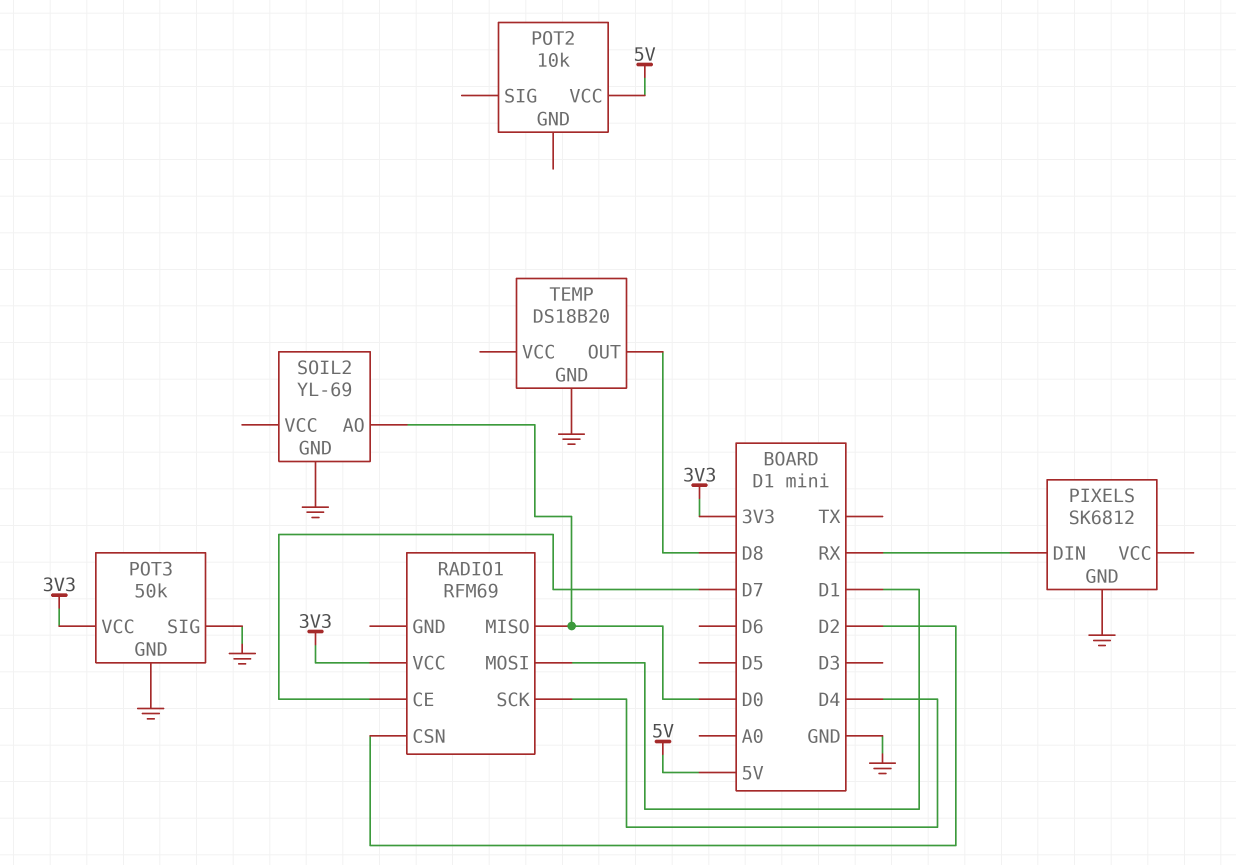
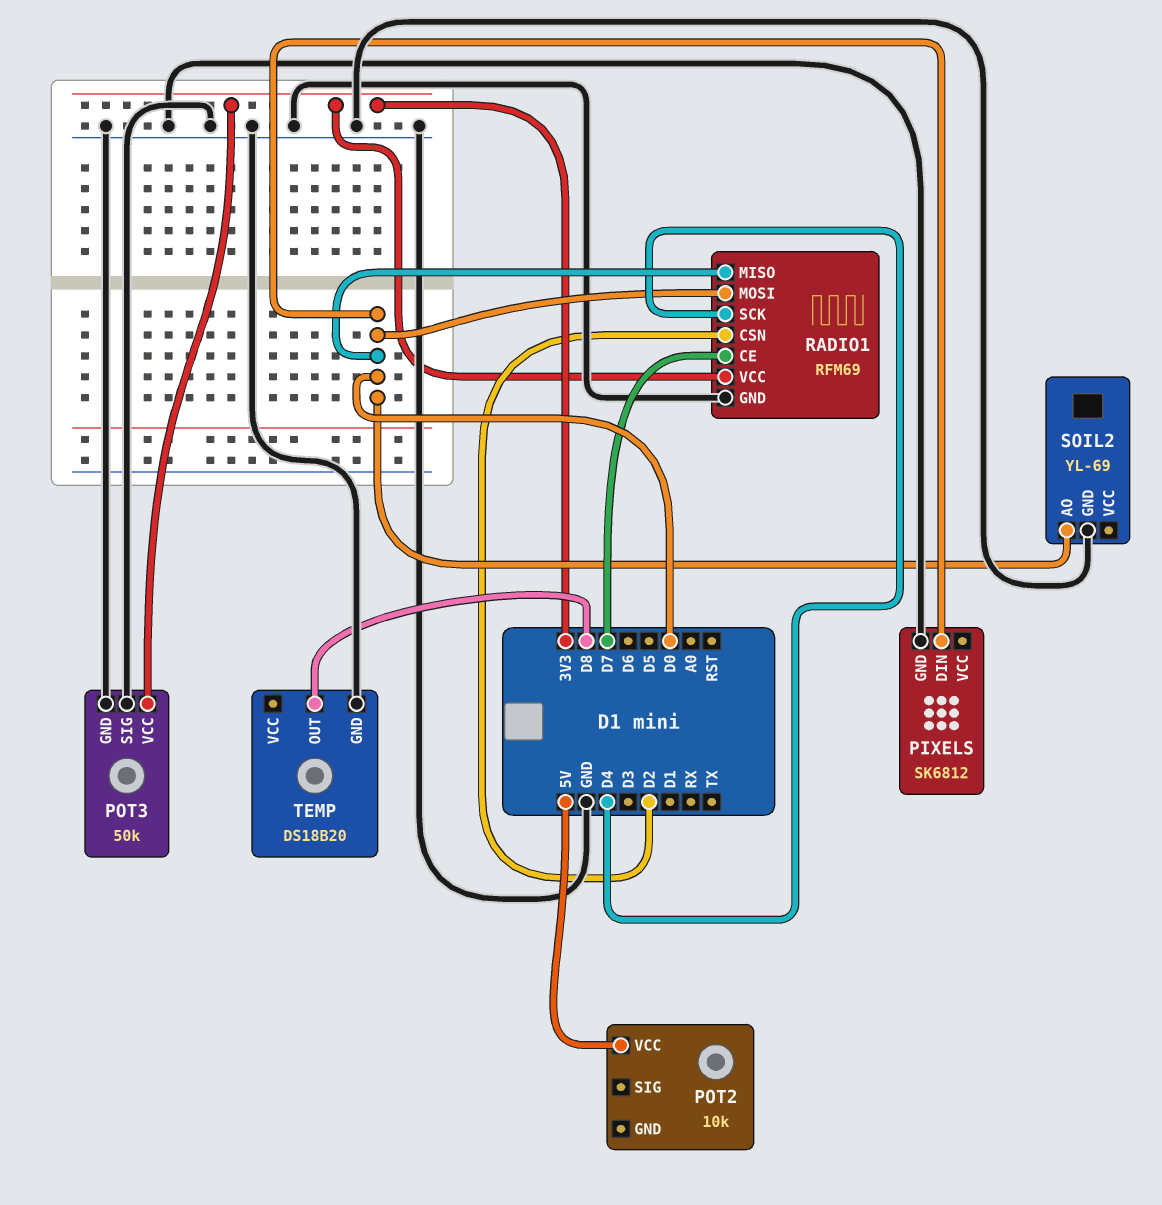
PIXELS pin DIN: RX -> D0
RADIO1 pin GND: none -> GND
RADIO1 pin MOSI: D1 -> D0

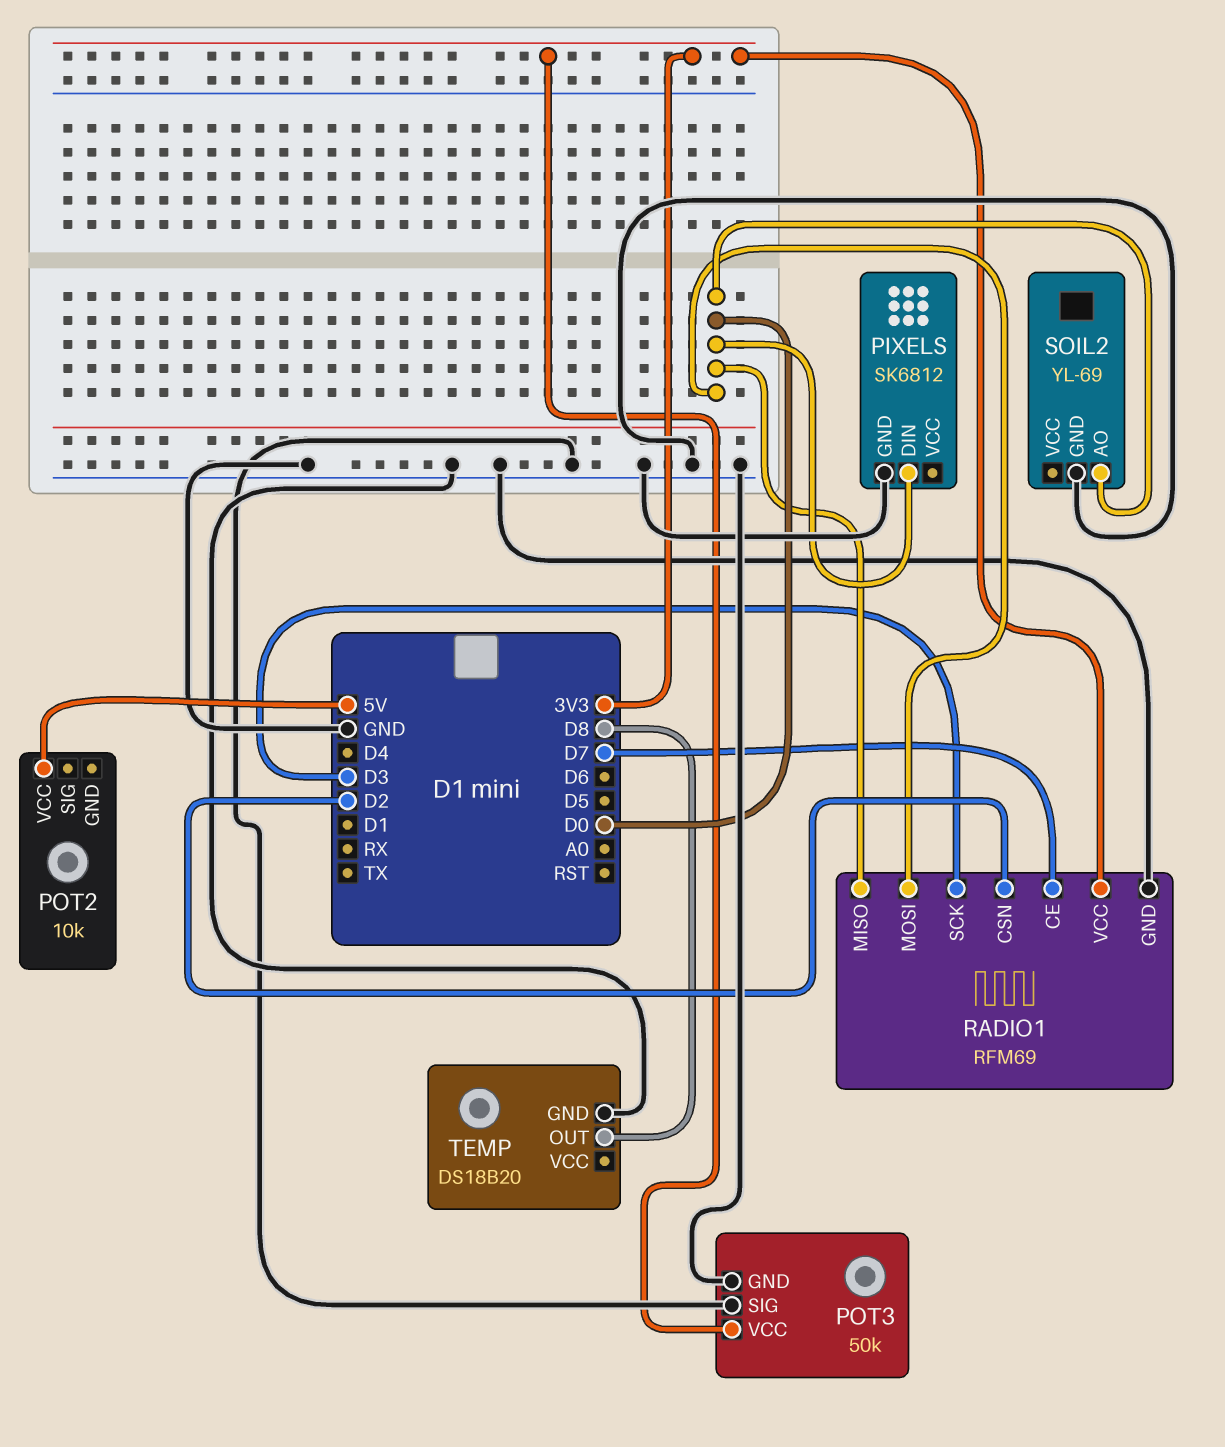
RADIO1 pin SCK: D4 -> D3

